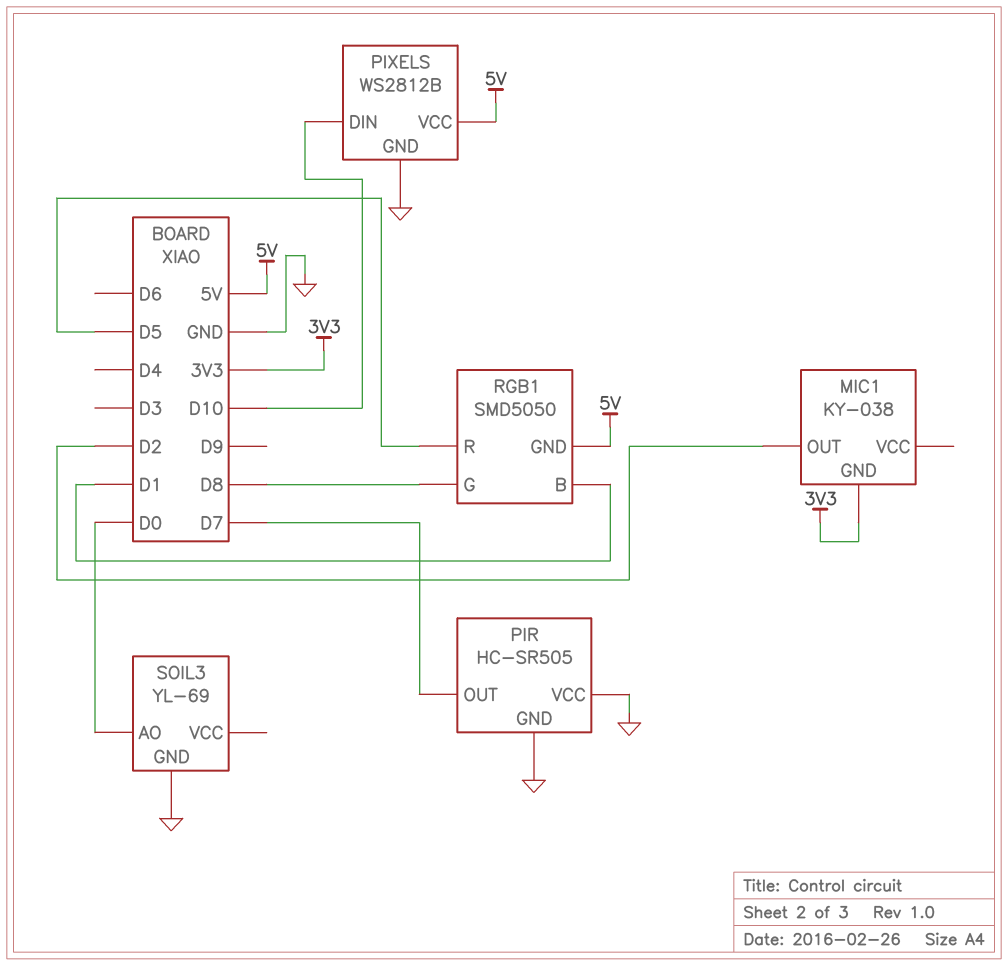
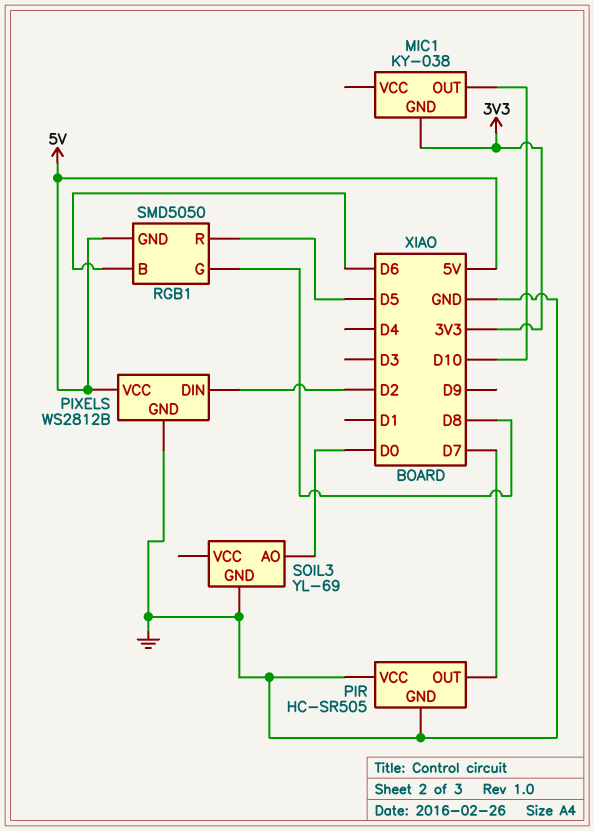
MIC1 pin OUT: D2 -> D10
PIXELS pin DIN: D10 -> D2
RGB1 pin B: D1 -> D6

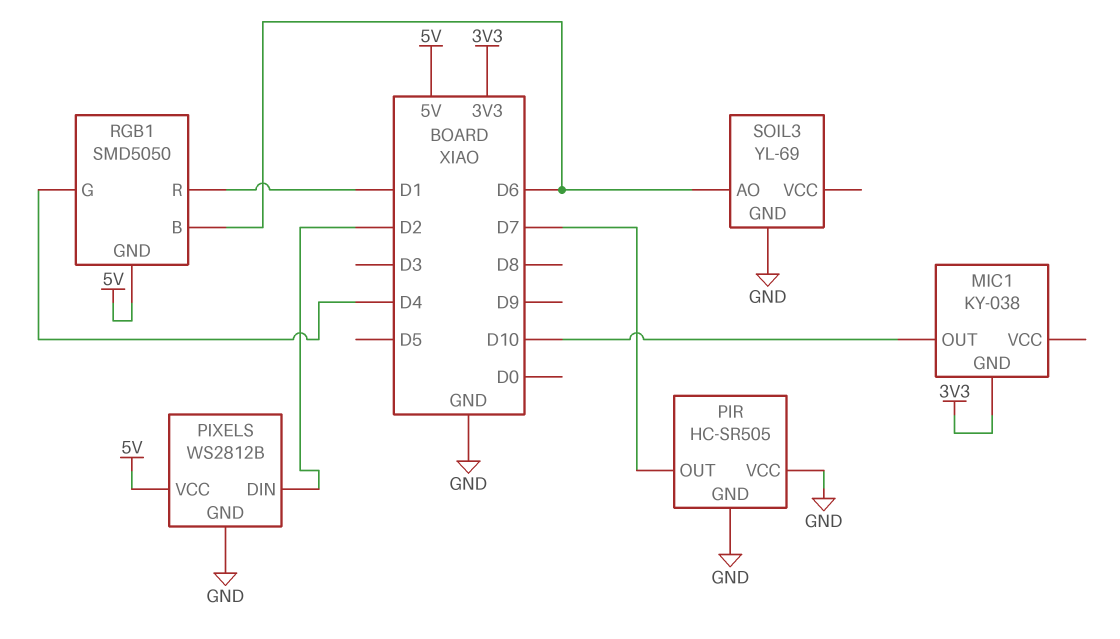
RGB1 pin G: D8 -> D4
RGB1 pin R: D5 -> D1
SOIL3 pin AO: D0 -> D6

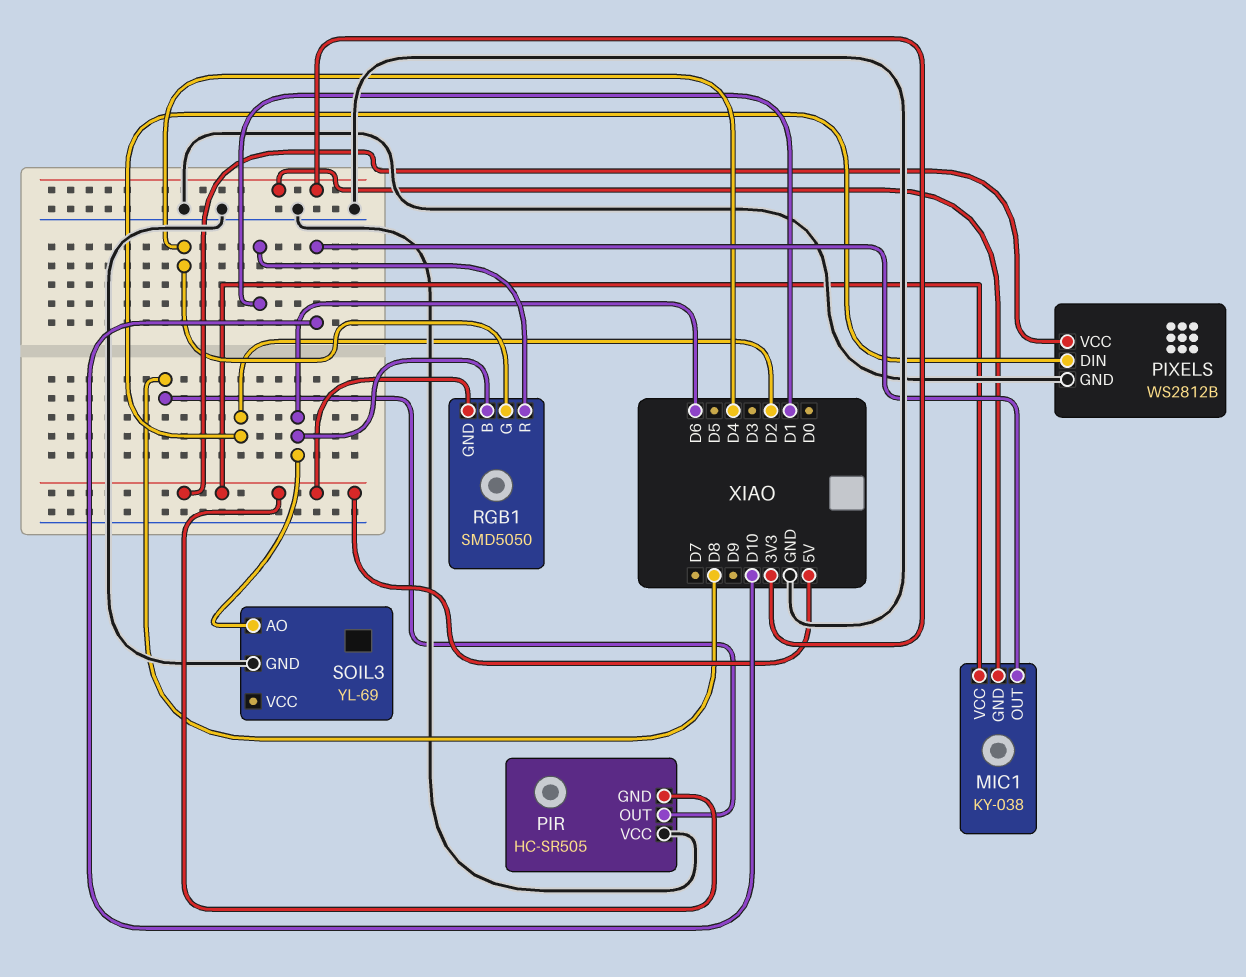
MIC1 pin VCC: none -> 5V
PIR pin GND: GND -> 5V
PIR pin OUT: D7 -> D8

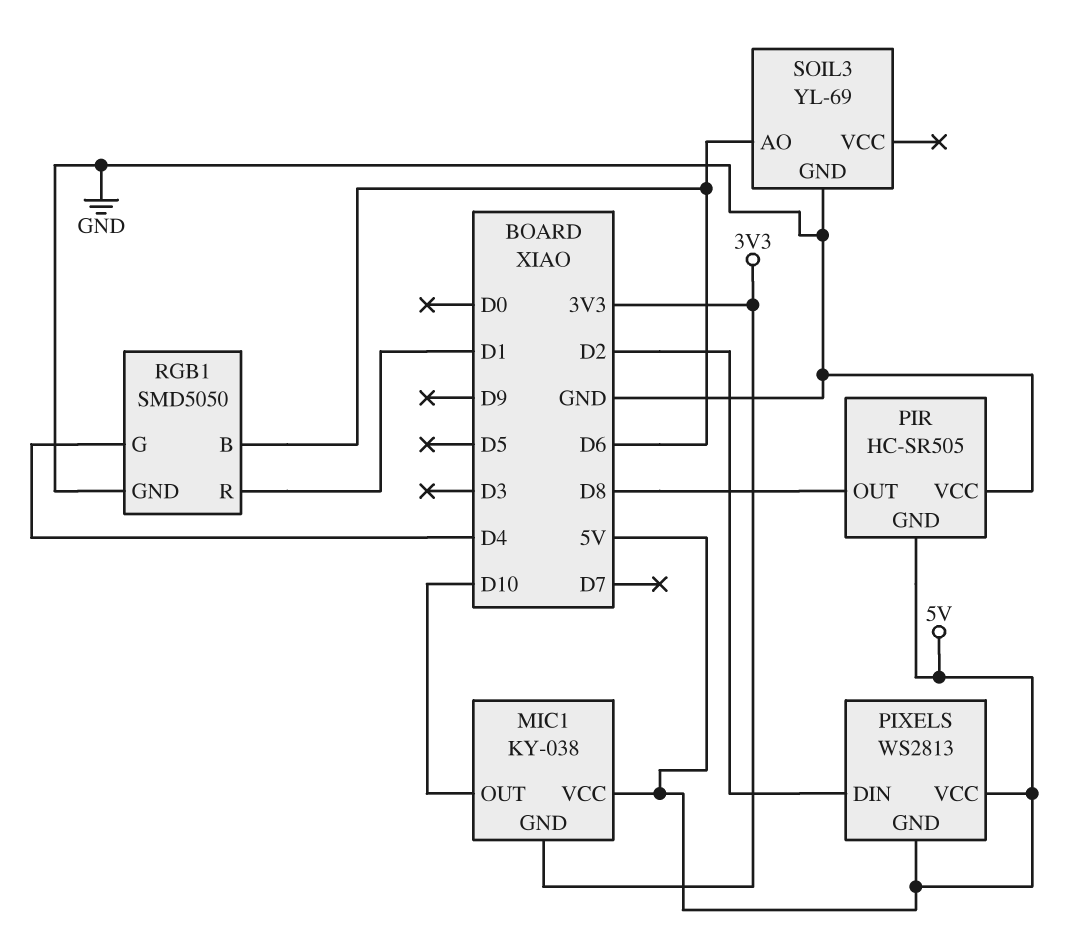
PIXELS: WS2812B -> WS2813
PIXELS pin GND: GND -> 5V
RGB1 pin GND: 5V -> GND

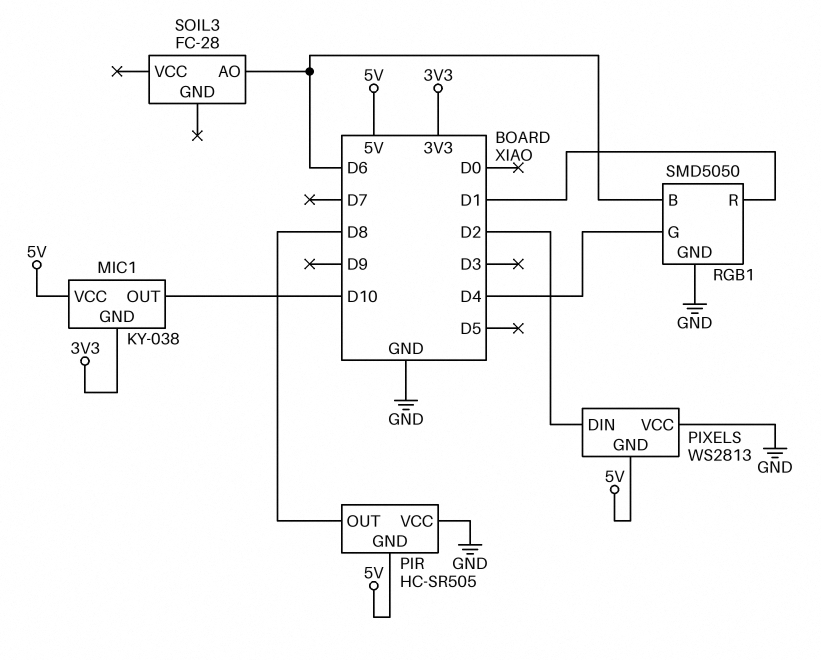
PIXELS pin VCC: 5V -> GND
SOIL3: YL-69 -> FC-28
SOIL3 pin GND: GND -> none

